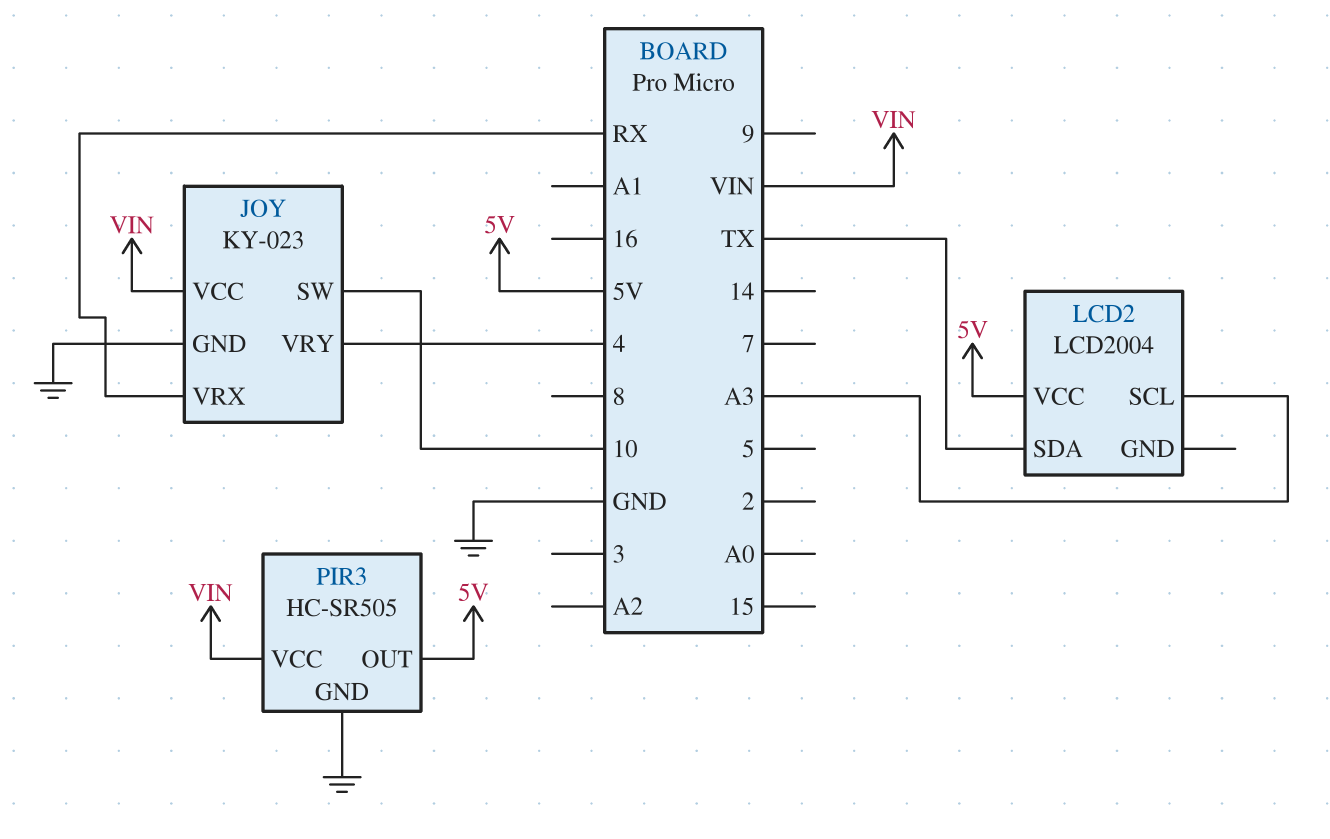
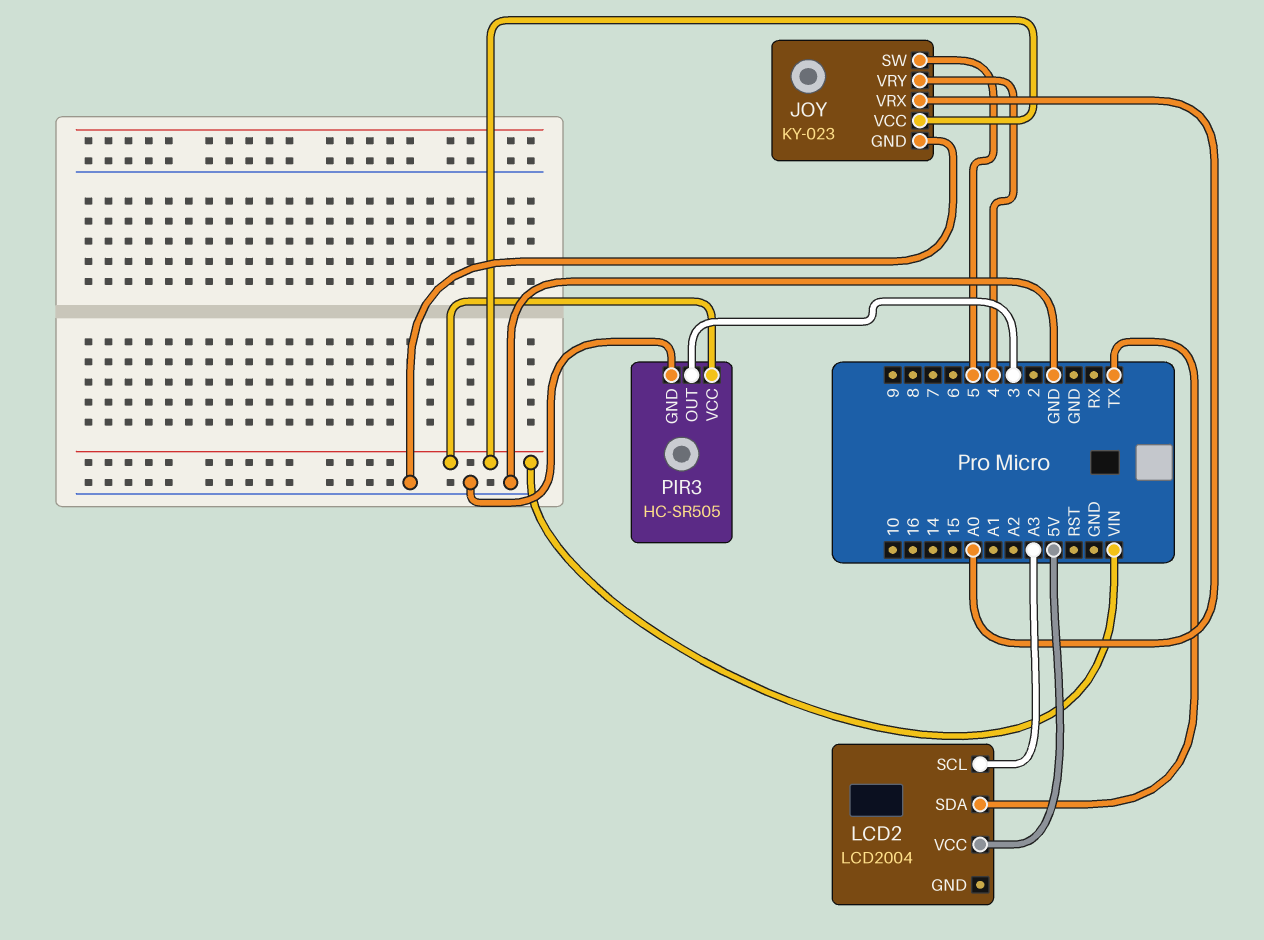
JOY pin SW: 10 -> 5
JOY pin VRX: RX -> A0
PIR3 pin OUT: 5V -> 3

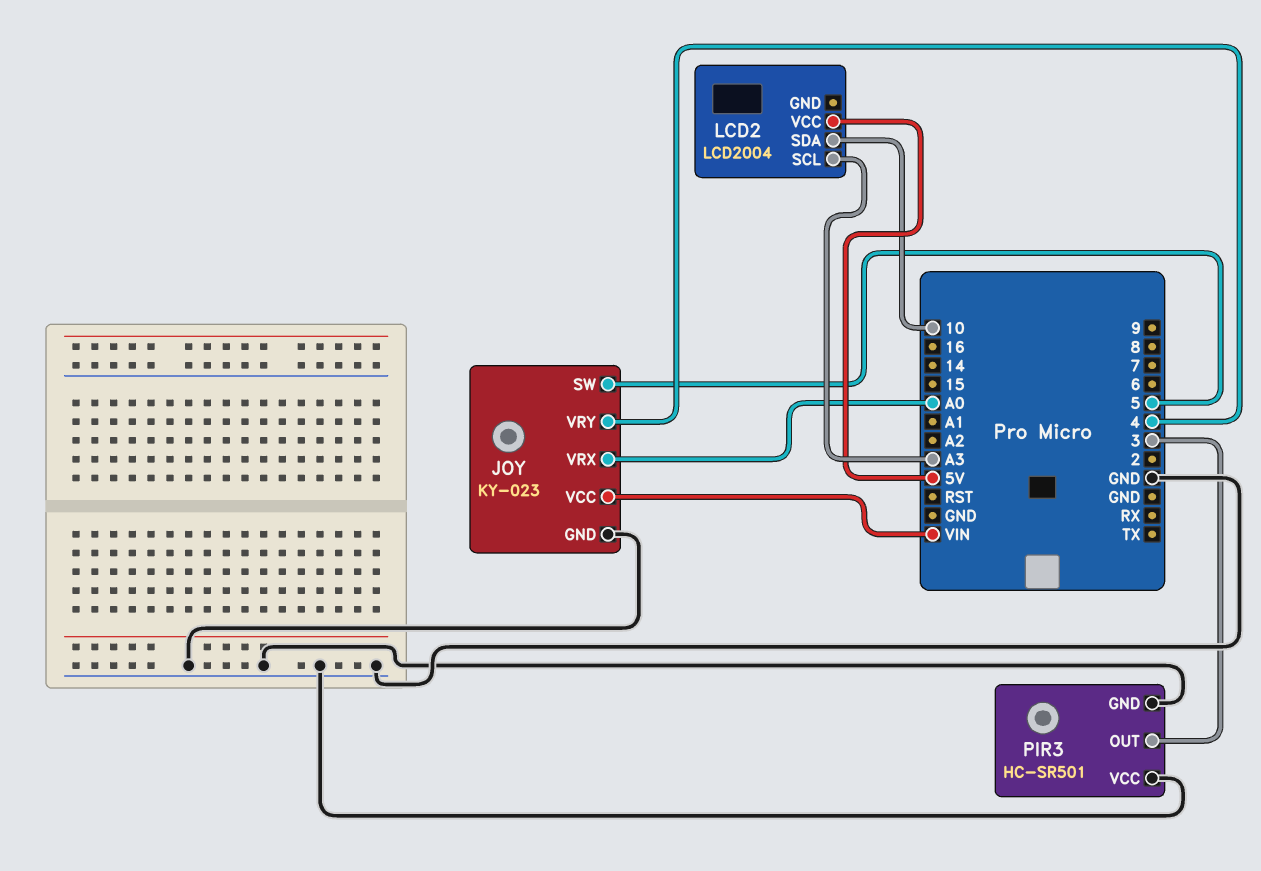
LCD2 pin SDA: TX -> 10
PIR3: HC-SR505 -> HC-SR501
PIR3 pin VCC: VIN -> GND

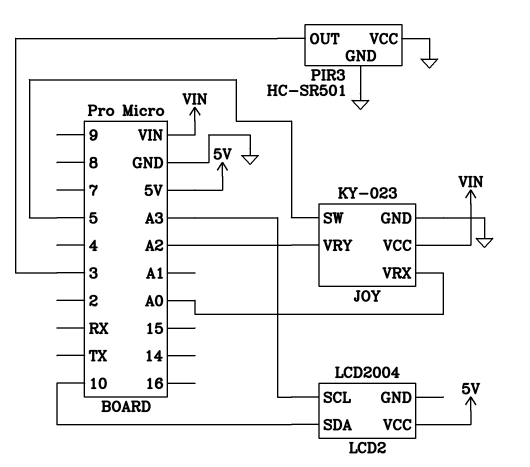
JOY pin VRY: 4 -> A2

